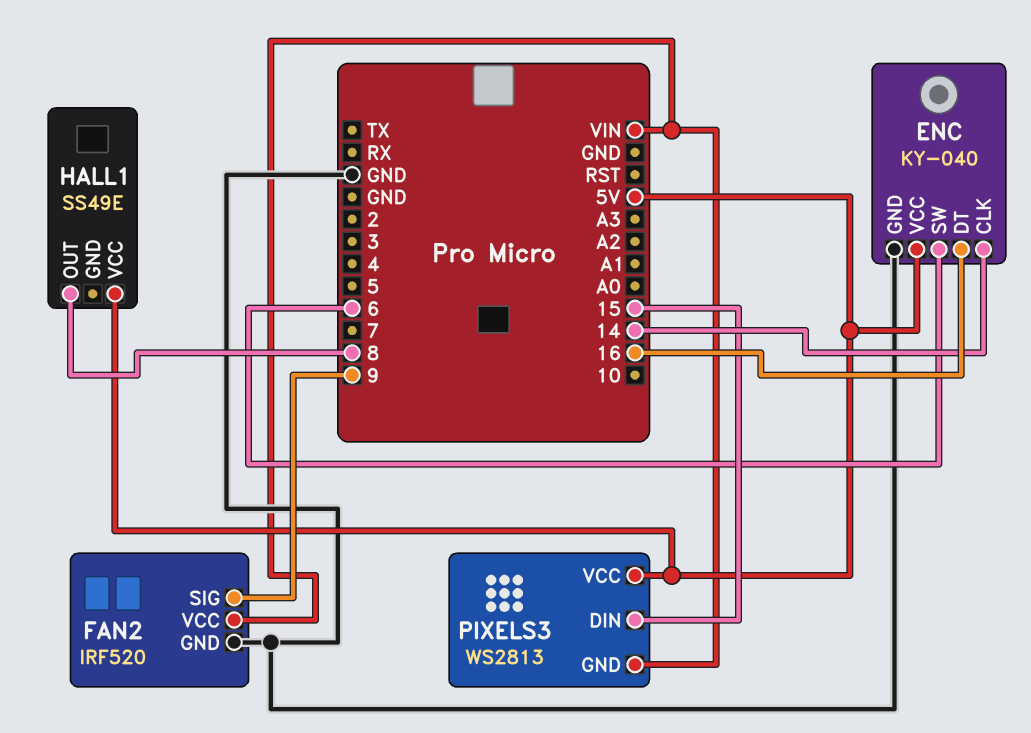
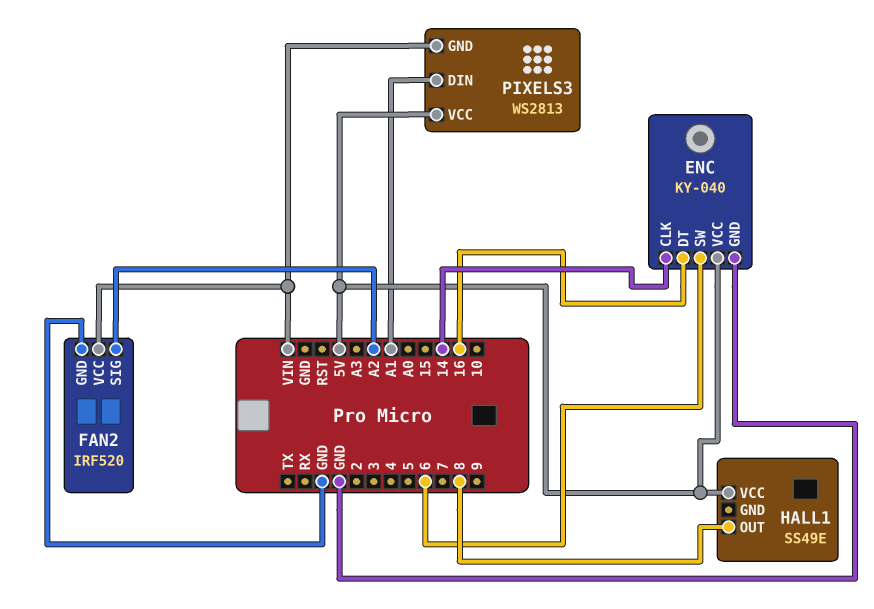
FAN2 pin SIG: 9 -> A2
PIXELS3 pin DIN: 15 -> A1

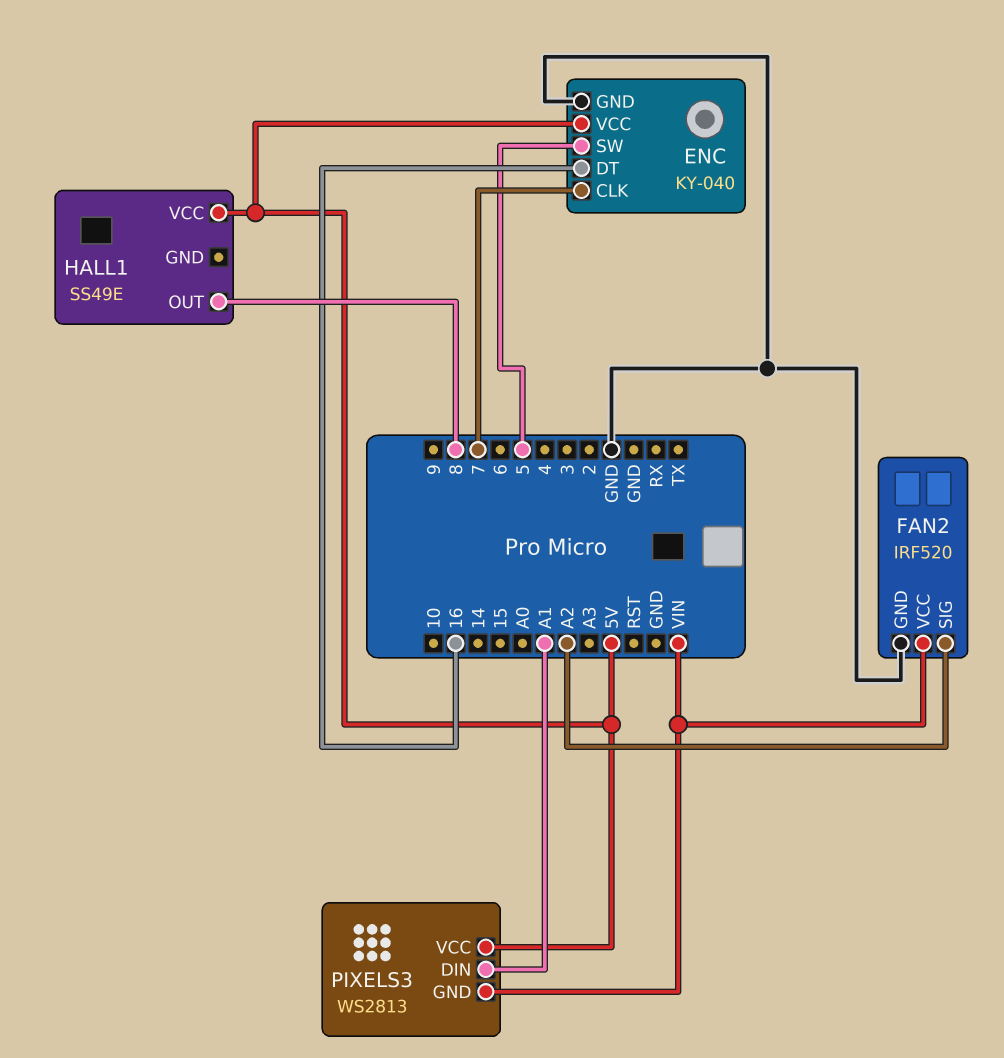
ENC pin CLK: 14 -> 7
ENC pin SW: 6 -> 5

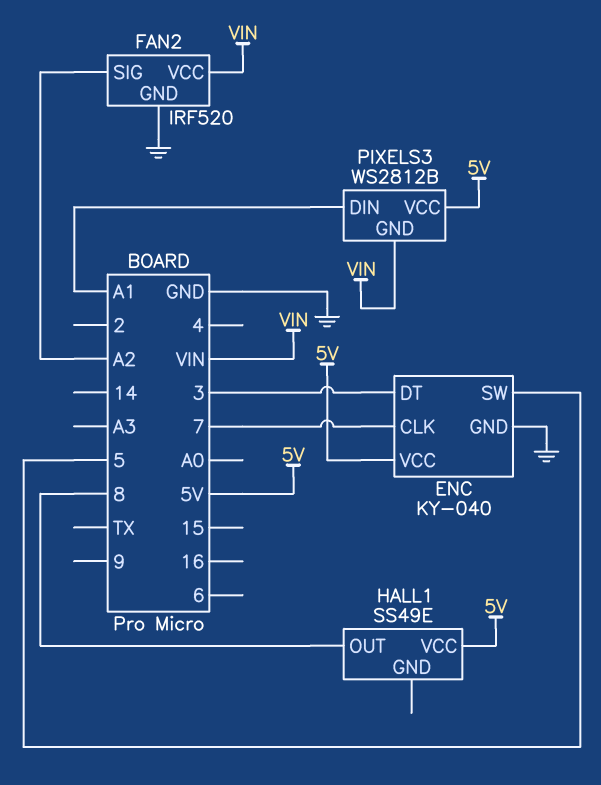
ENC pin DT: 16 -> 3
PIXELS3: WS2813 -> WS2812B

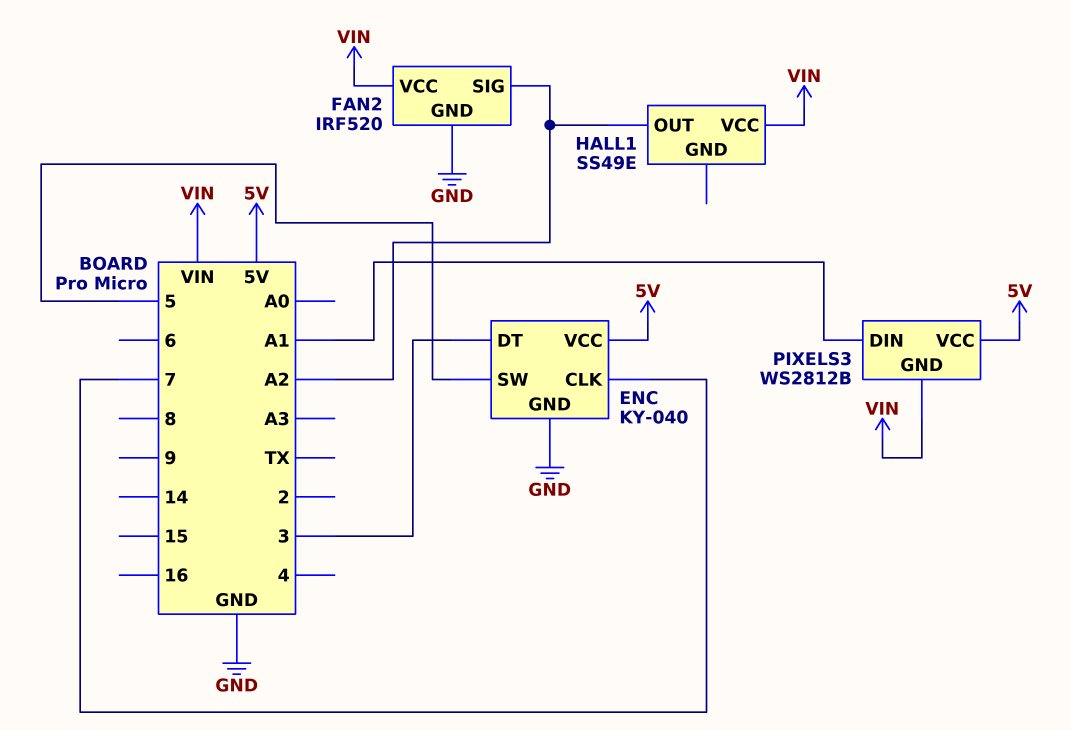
HALL1 pin OUT: 8 -> A2
HALL1 pin VCC: 5V -> VIN

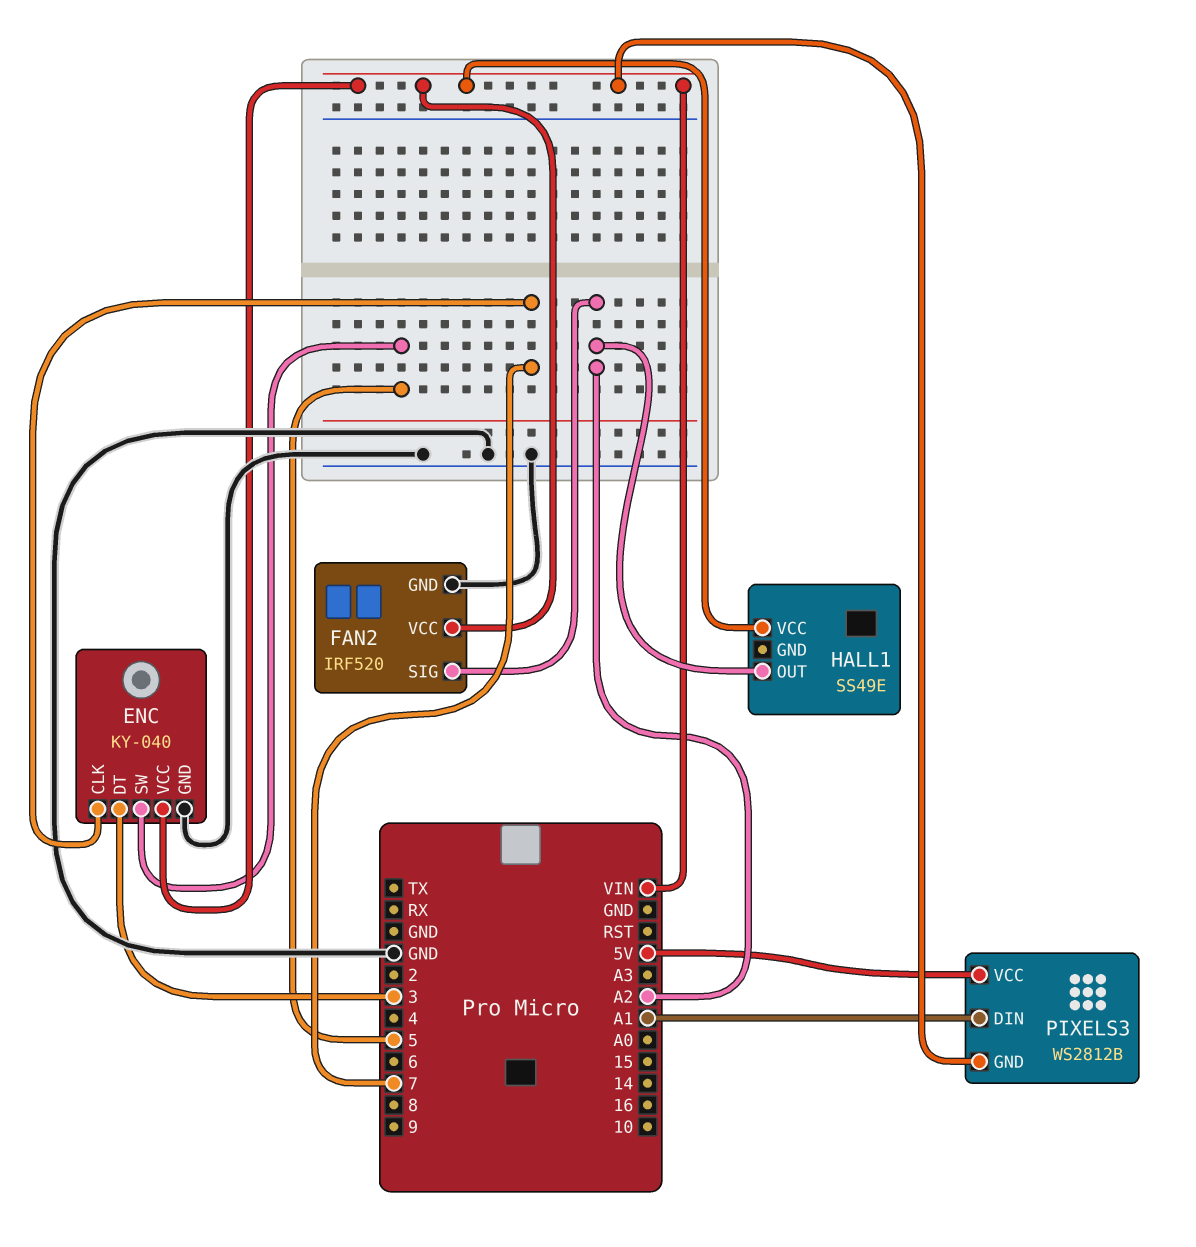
ENC pin VCC: 5V -> VIN

